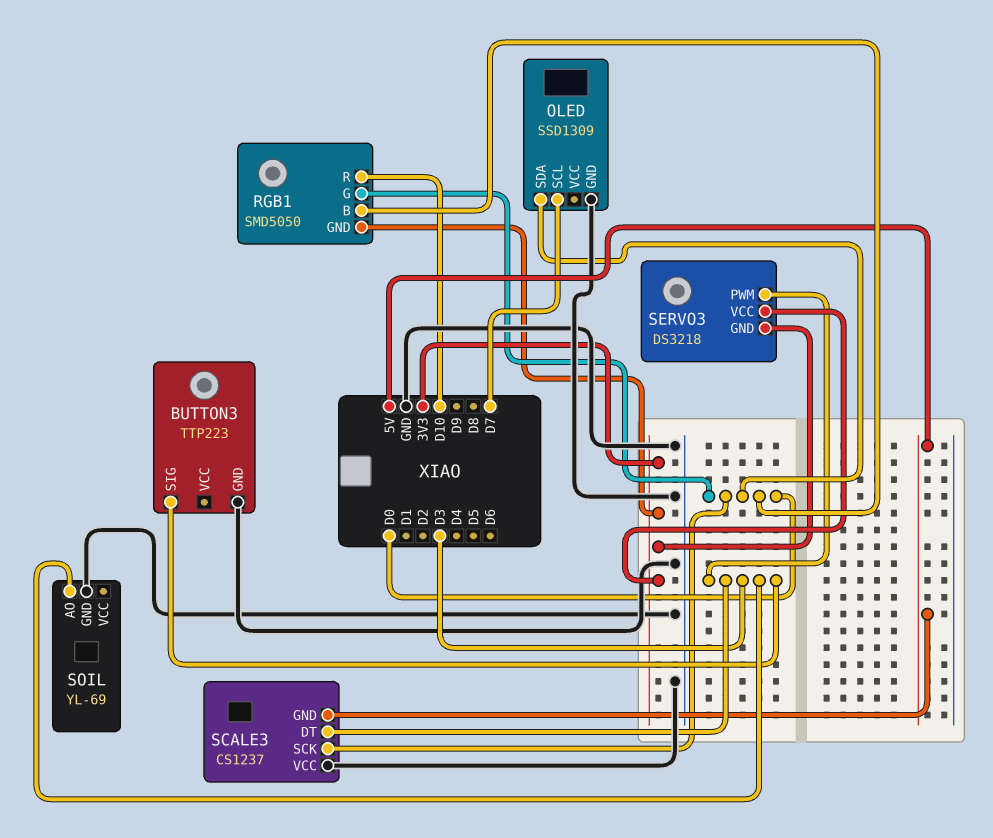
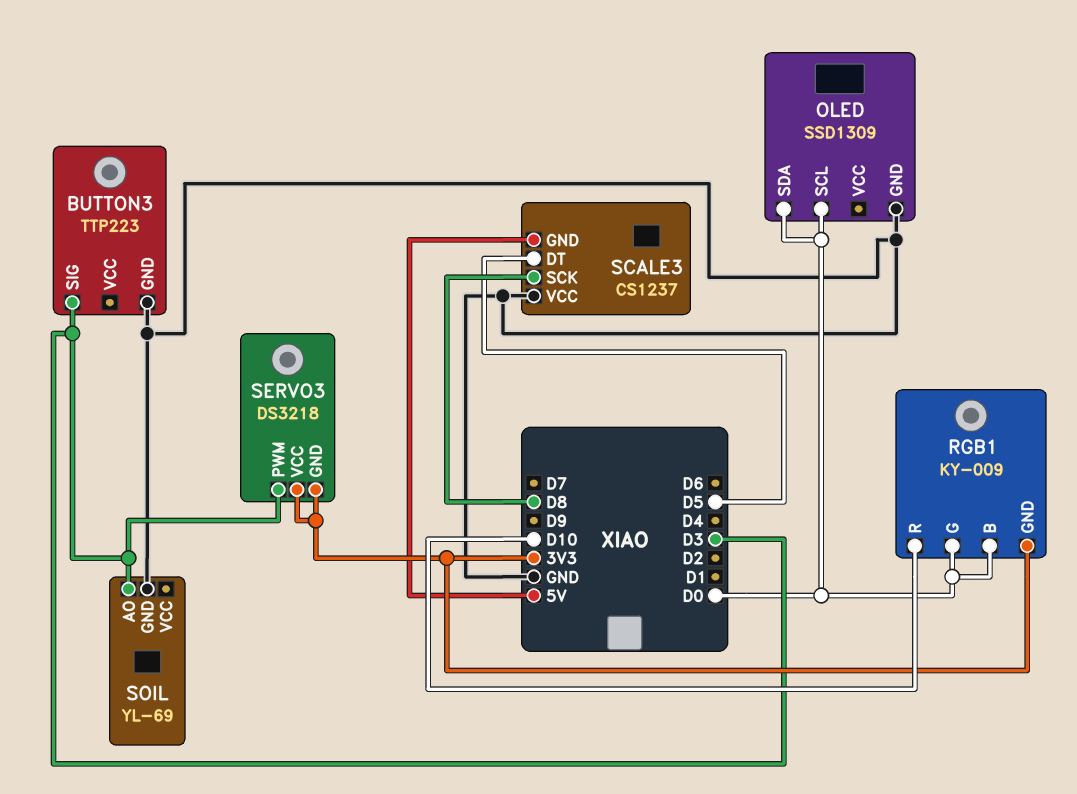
OLED pin SCL: D7 -> D0
RGB1: SMD5050 -> KY-009
SCALE3 pin DT: D3 -> D5
SCALE3 pin SCK: D0 -> D8

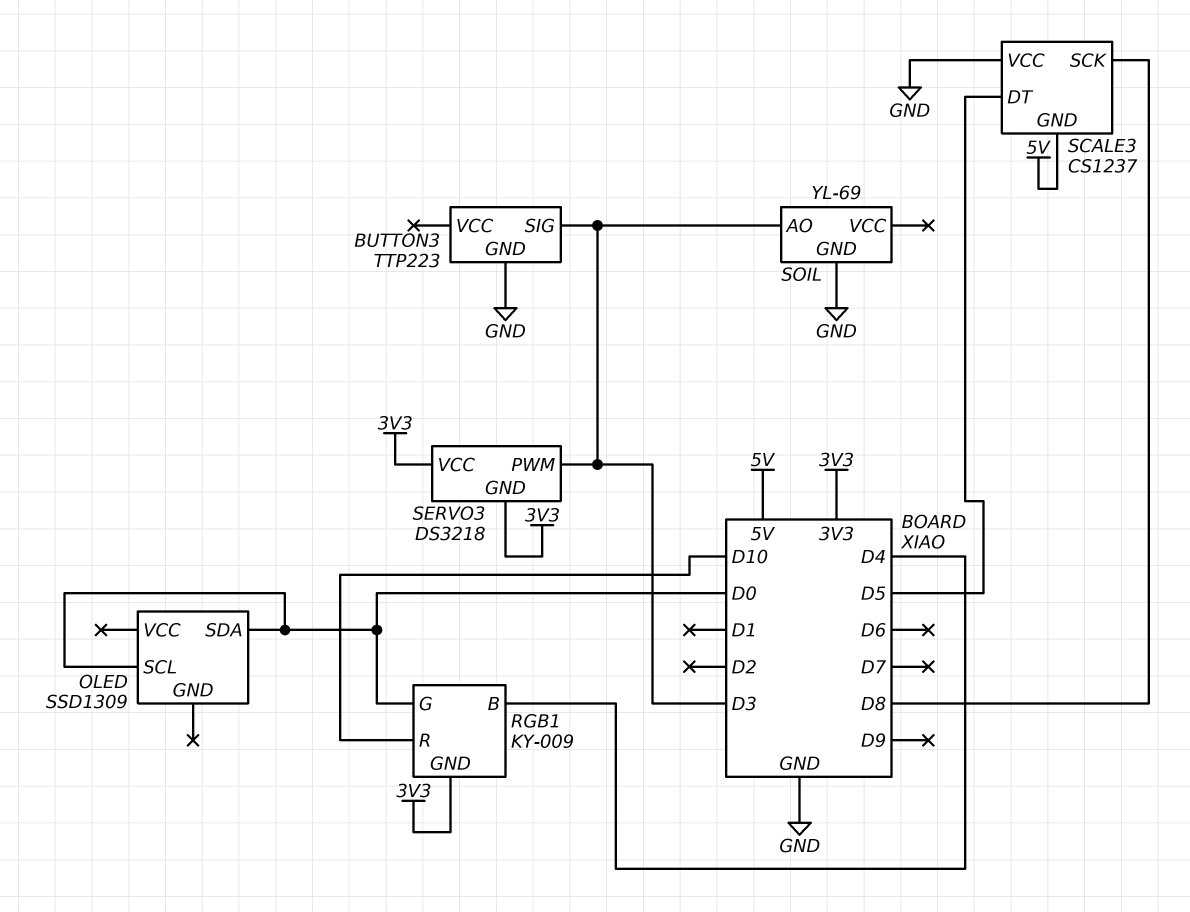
OLED pin GND: GND -> none
RGB1 pin B: D0 -> D4

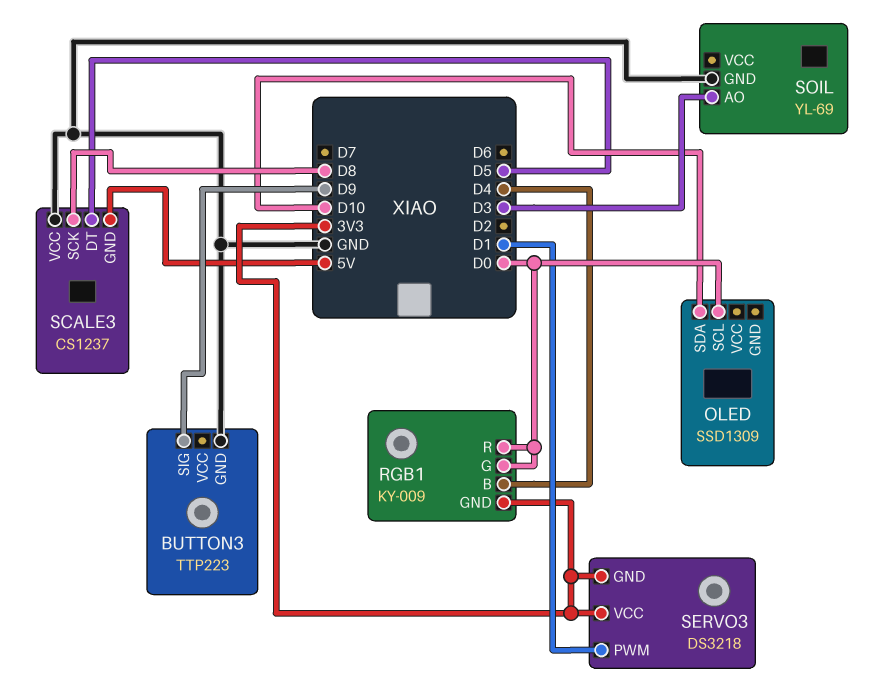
BUTTON3 pin SIG: D3 -> D9
OLED pin SDA: D0 -> D10
RGB1 pin R: D10 -> D0
SERVO3 pin PWM: D3 -> D1

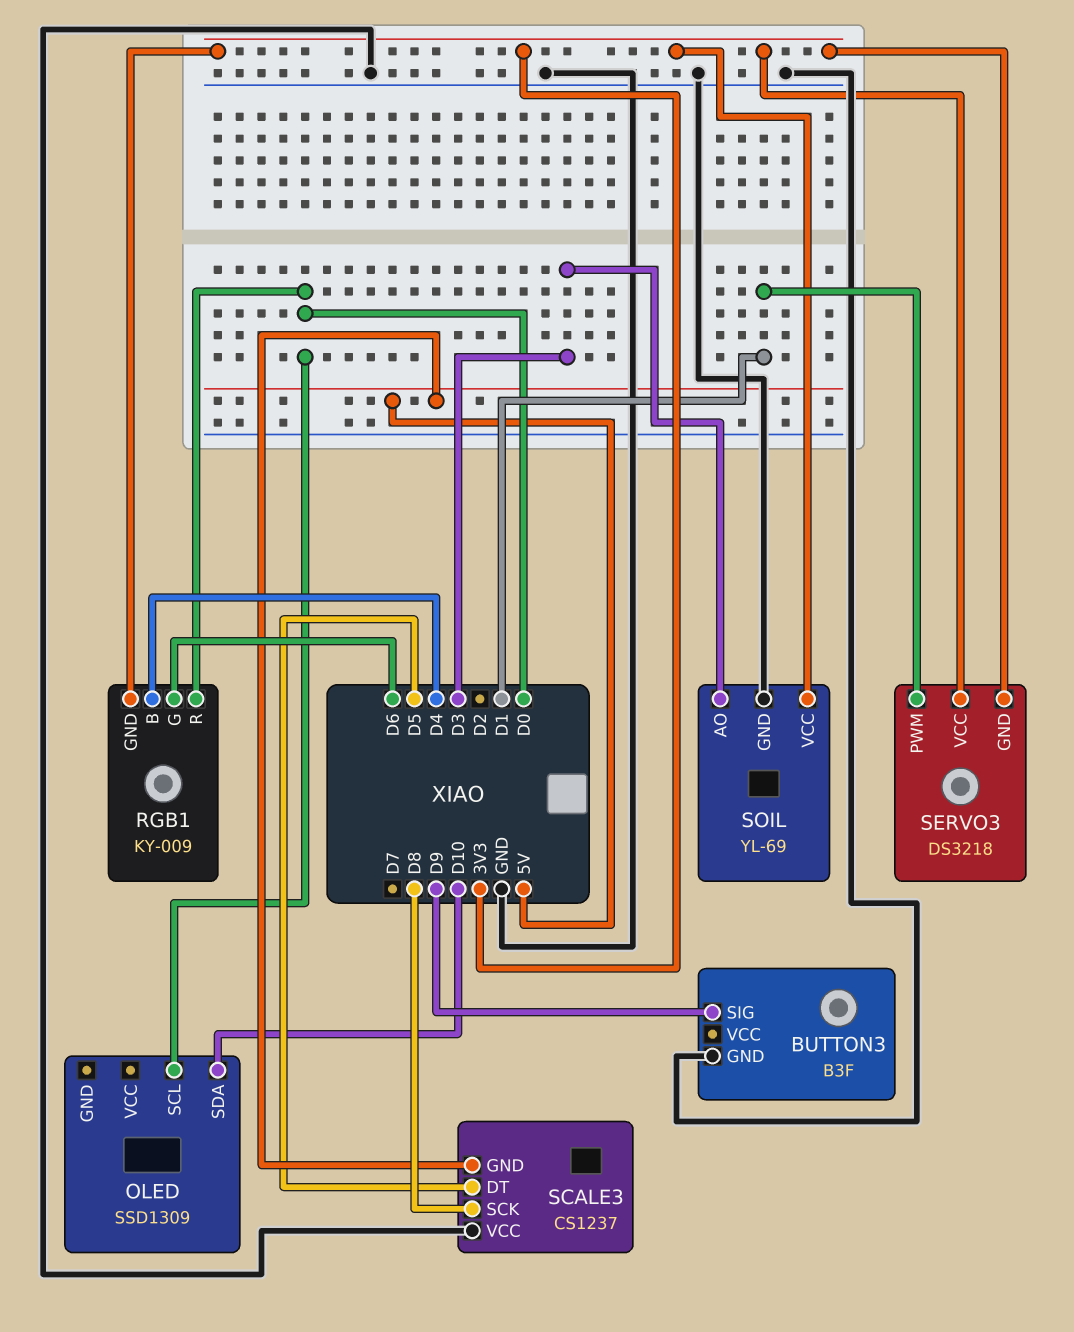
BUTTON3: TTP223 -> B3F
RGB1 pin G: D0 -> D6
SOIL pin VCC: none -> 3V3

